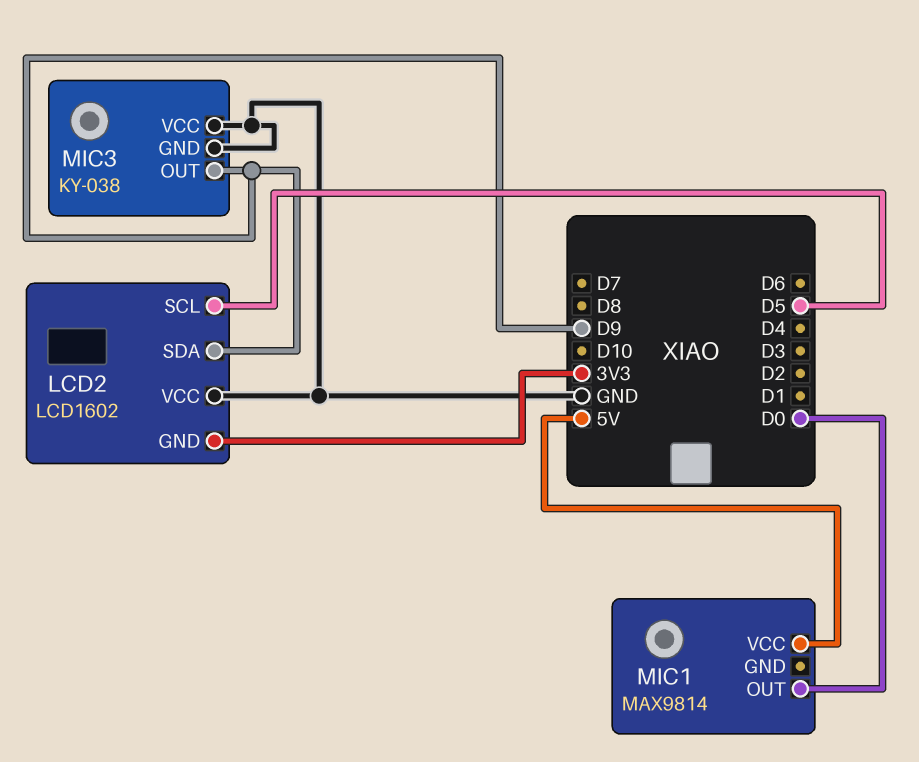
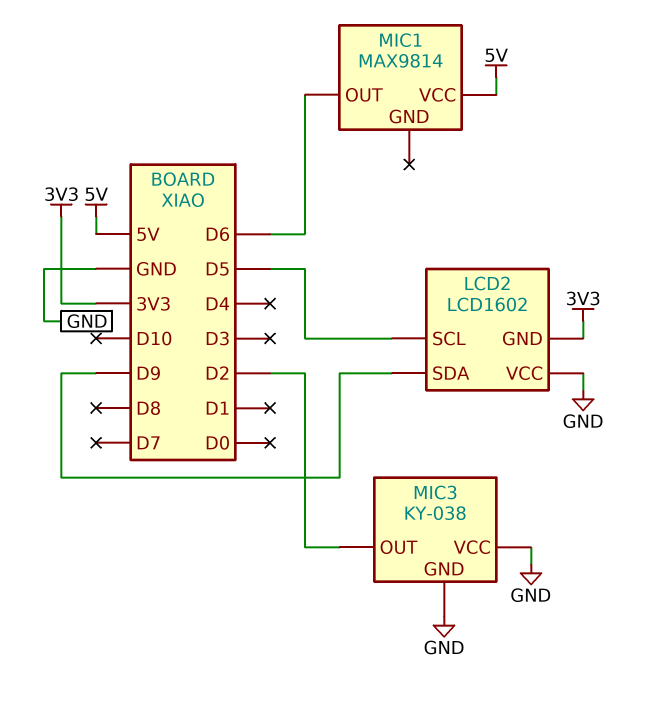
MIC1 pin OUT: D0 -> D6
MIC3 pin OUT: D9 -> D2

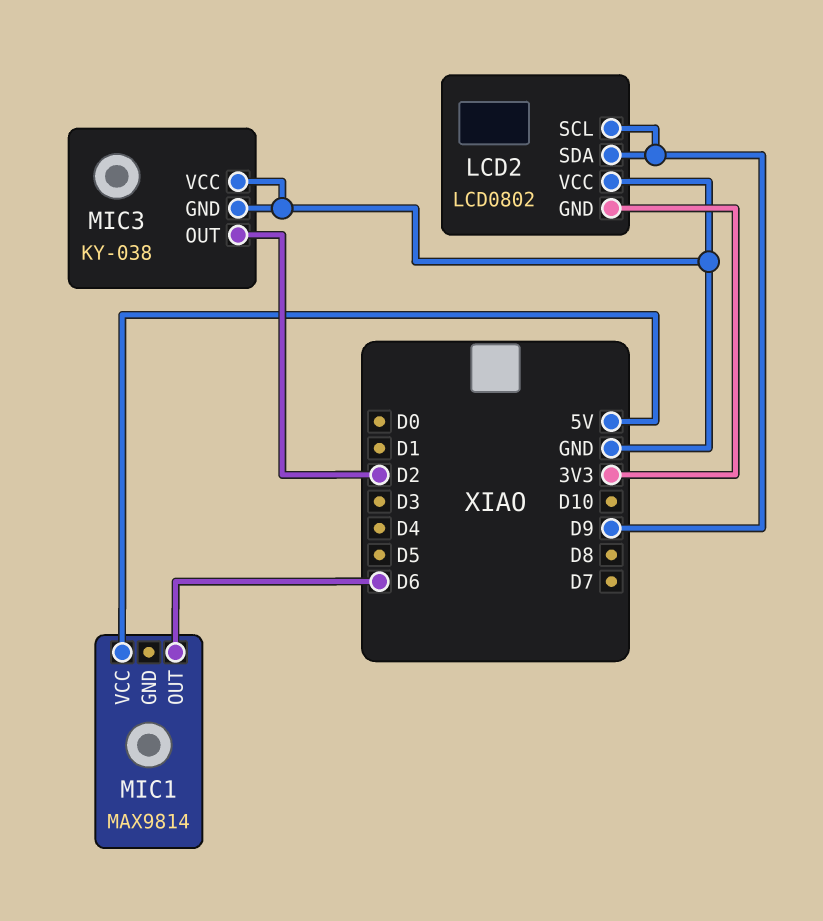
LCD2: LCD1602 -> LCD0802
LCD2 pin SCL: D5 -> D9

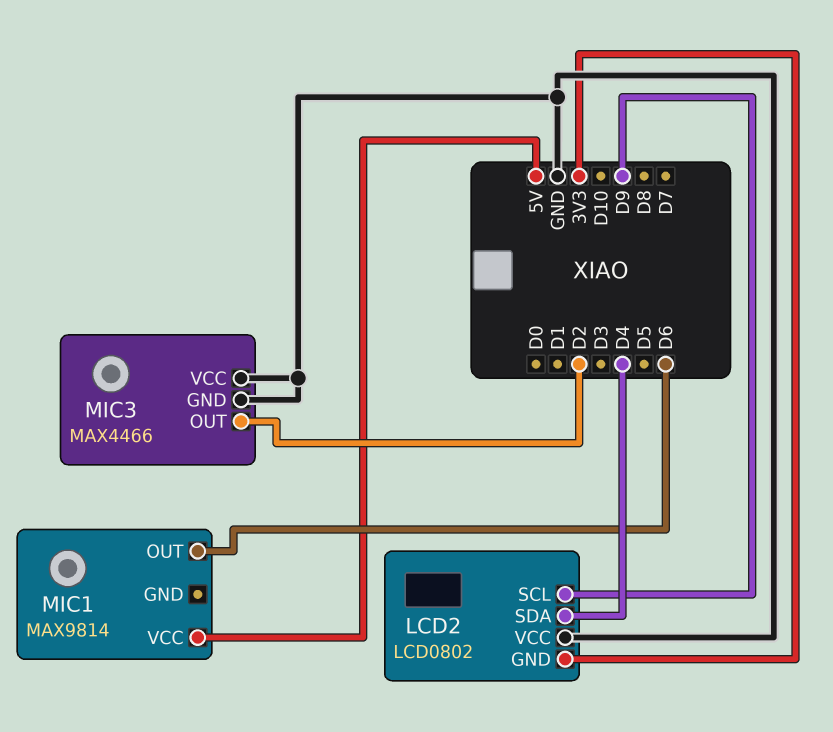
LCD2 pin SDA: D9 -> D4
MIC3: KY-038 -> MAX4466

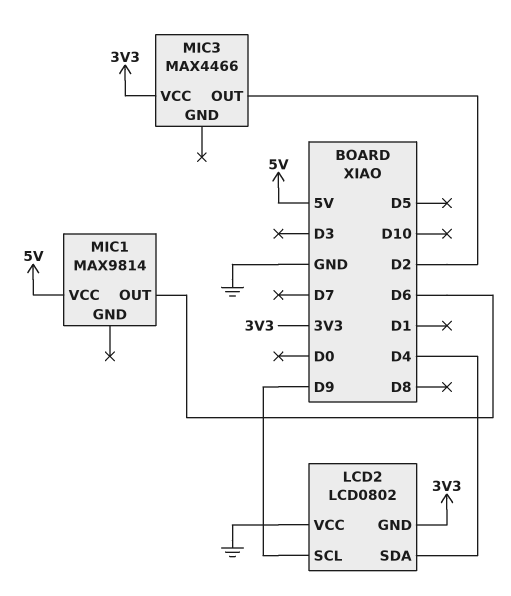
MIC3 pin GND: GND -> none
MIC3 pin VCC: GND -> 3V3

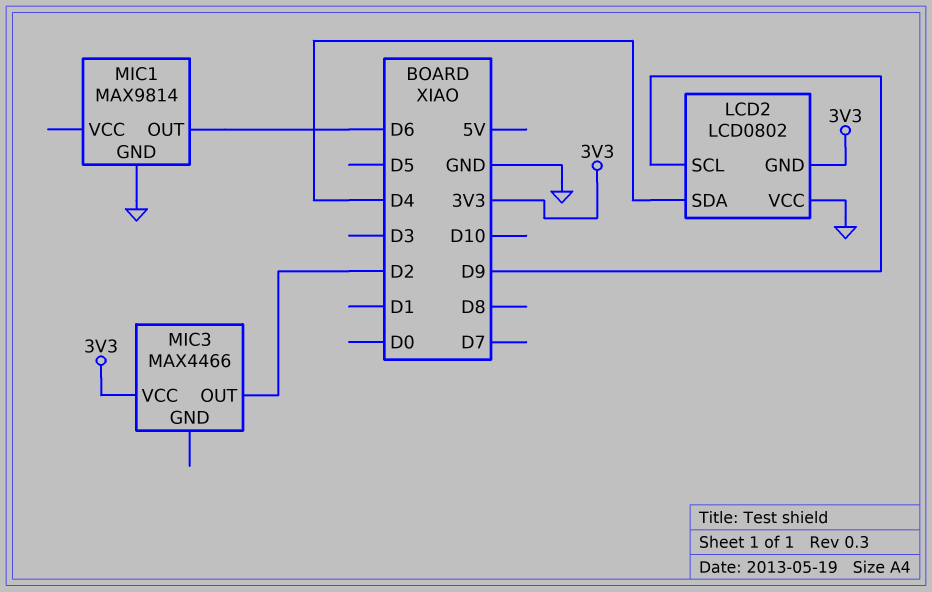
MIC1 pin GND: none -> GND
MIC1 pin VCC: 5V -> none

